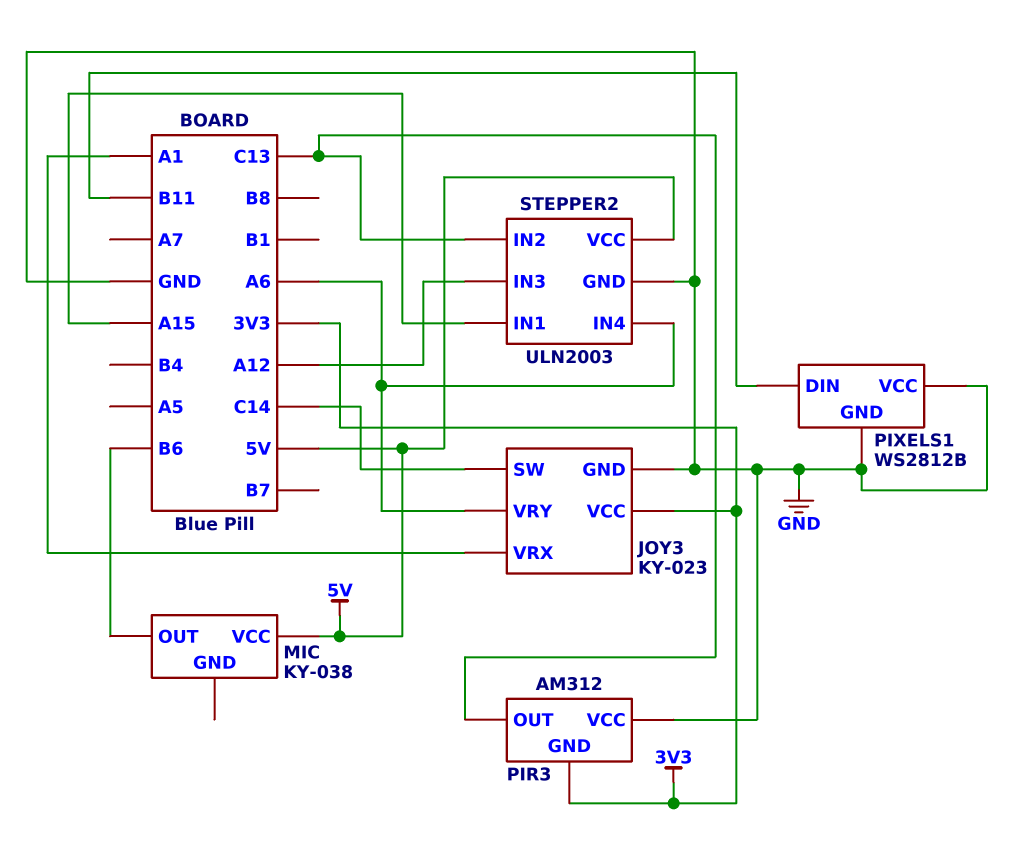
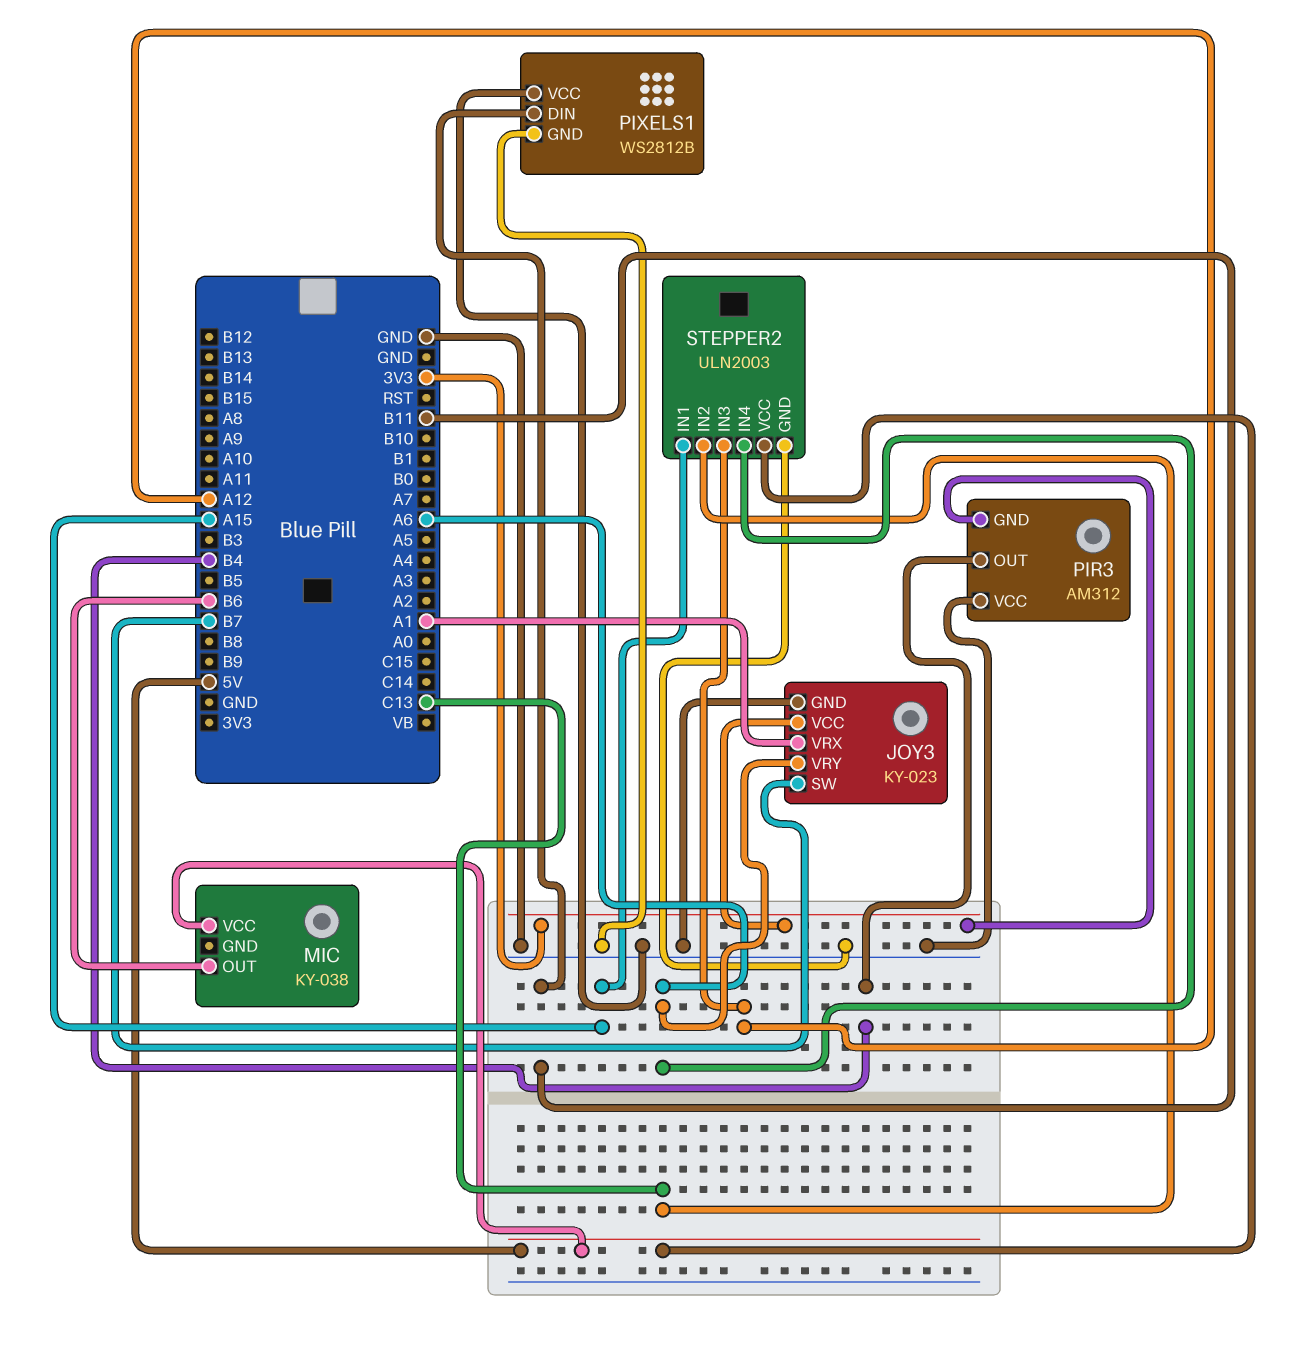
JOY3 pin SW: C14 -> B7
PIR3 pin OUT: C13 -> B4

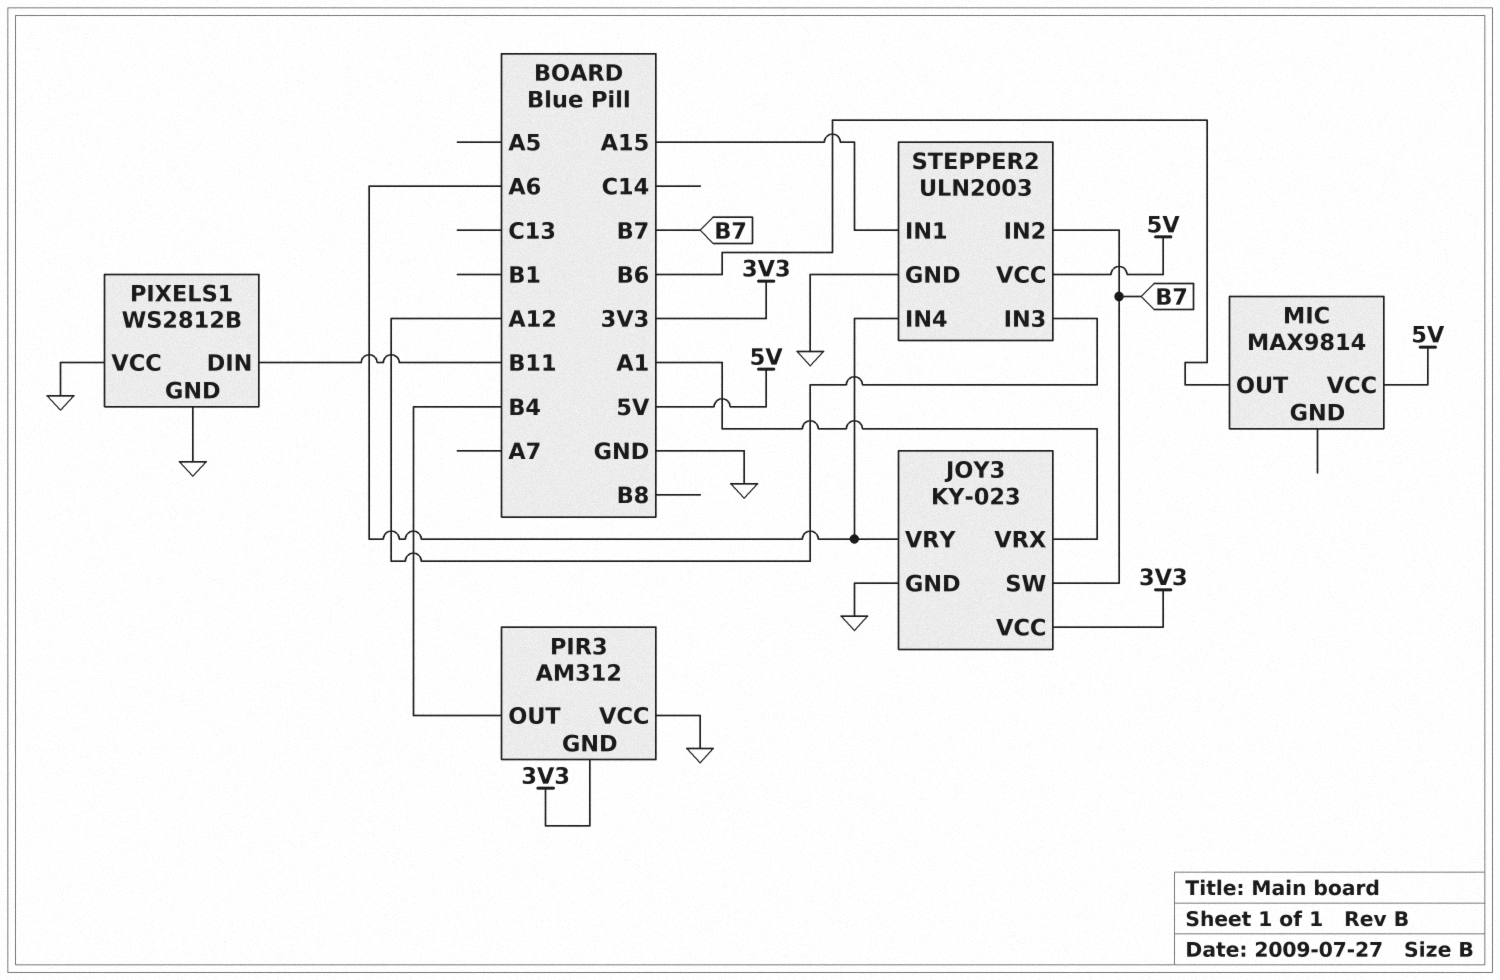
MIC: KY-038 -> MAX9814
STEPPER2 pin IN2: C13 -> B7

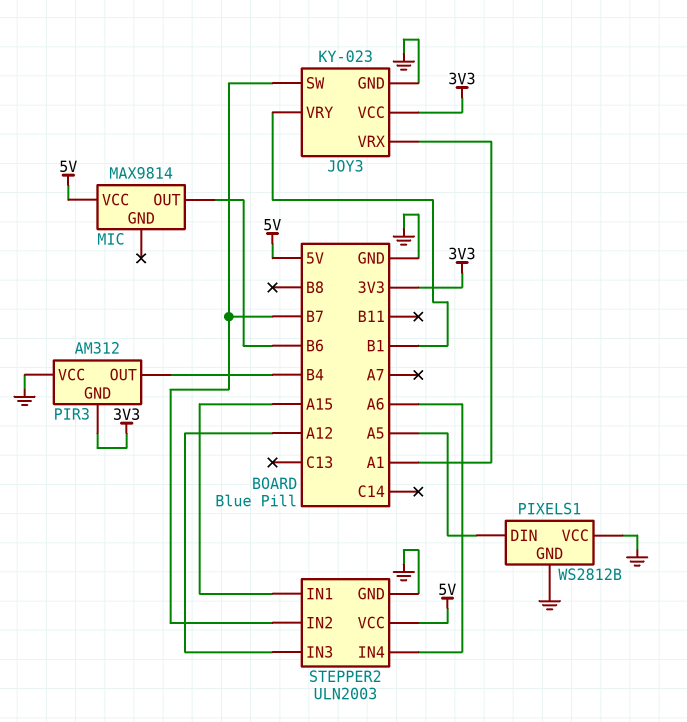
JOY3 pin VRY: A6 -> B1
PIXELS1 pin DIN: B11 -> A5

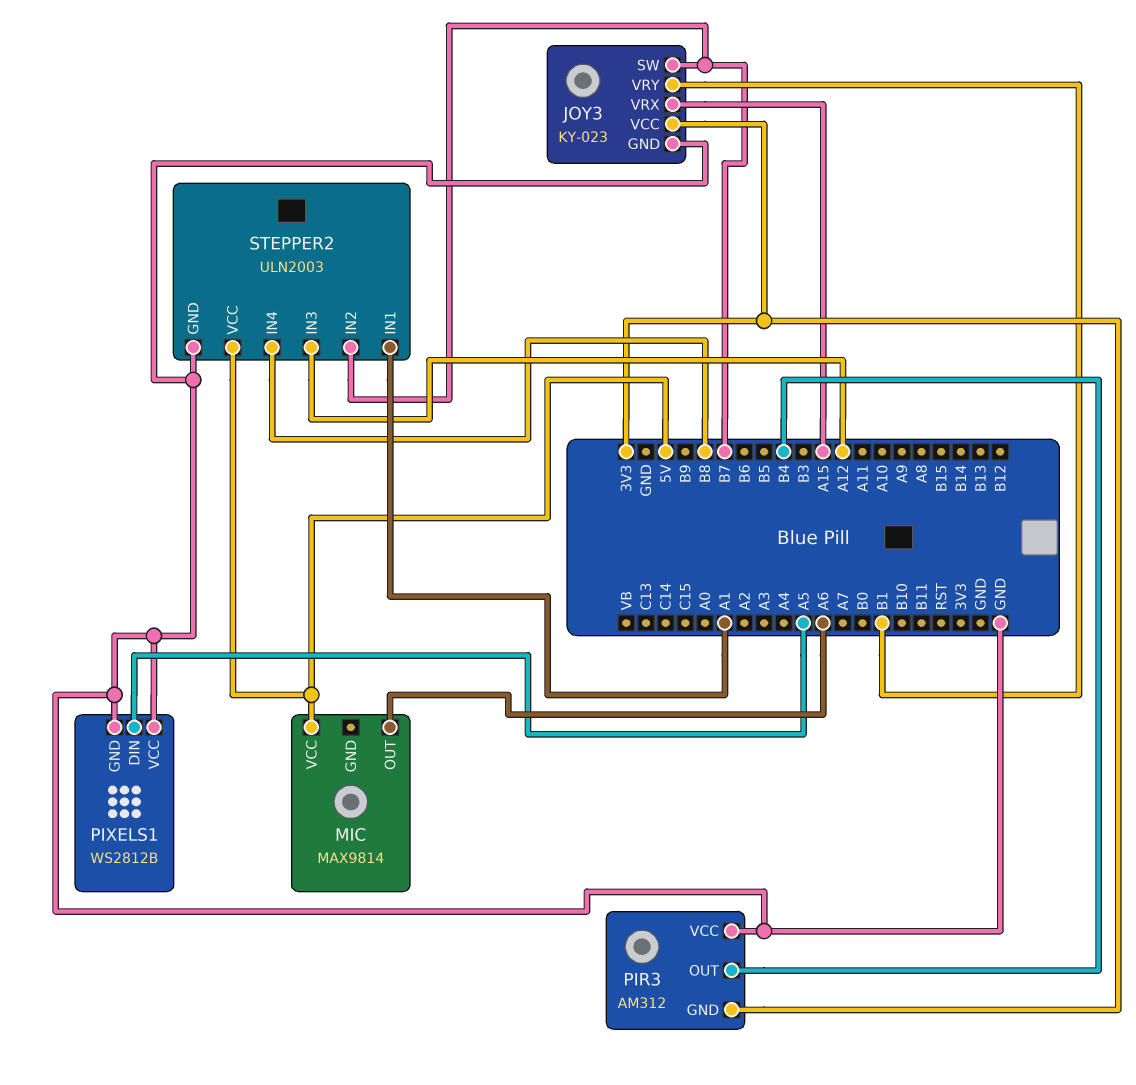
JOY3 pin VRX: A1 -> A15
MIC pin OUT: B6 -> A6
STEPPER2 pin IN1: A15 -> A1
STEPPER2 pin IN4: A6 -> B8

